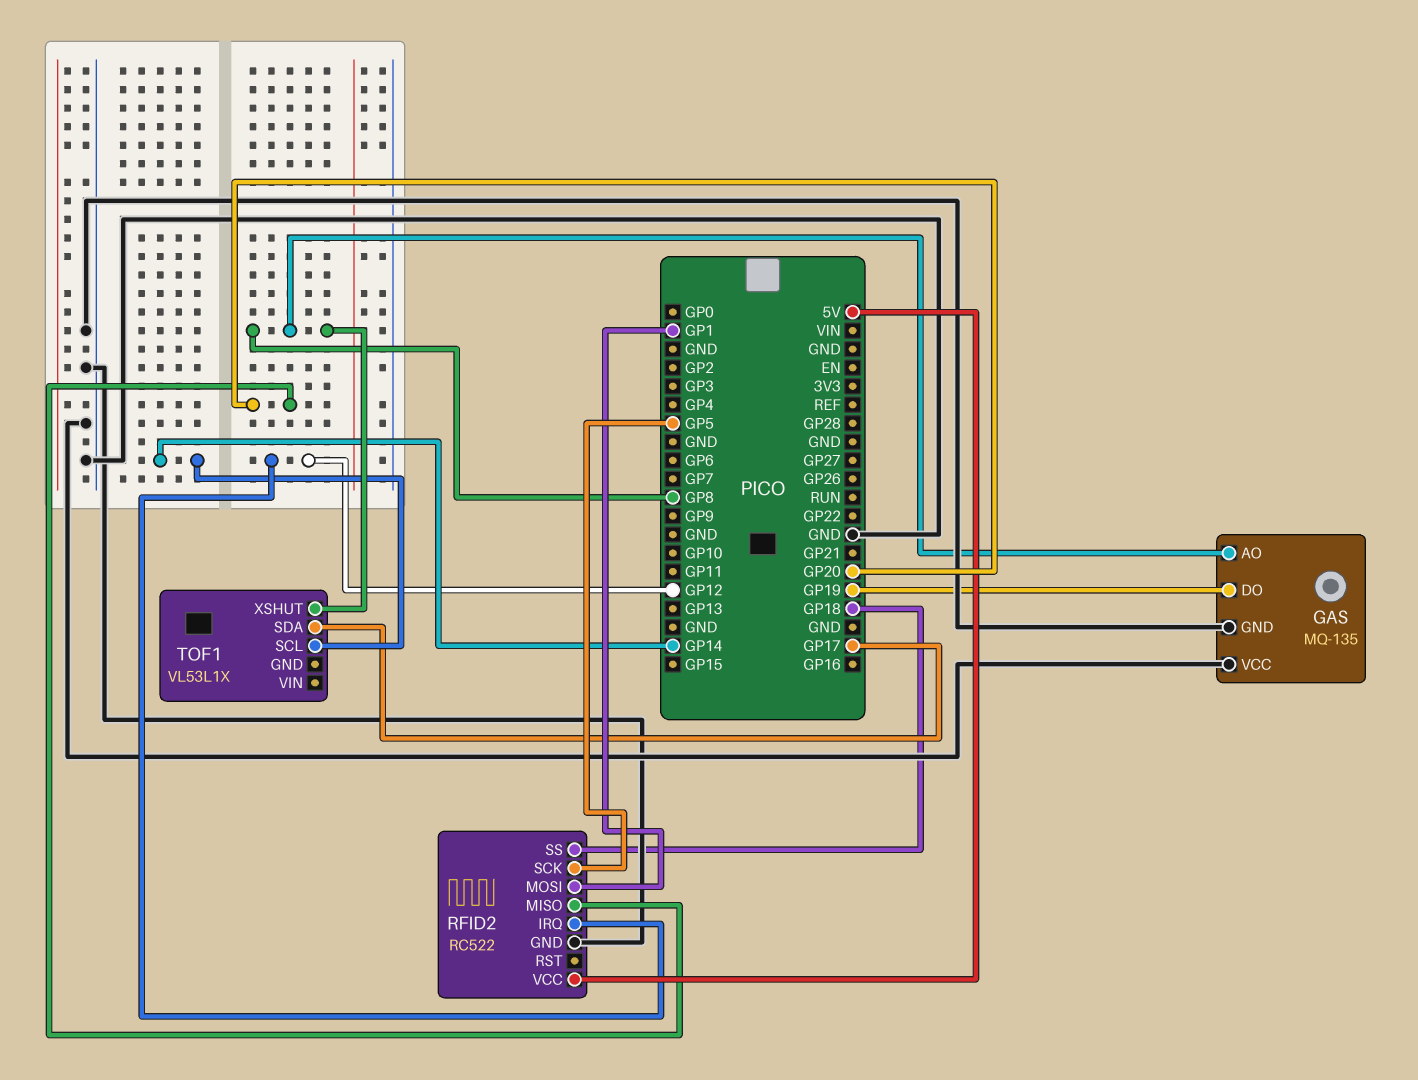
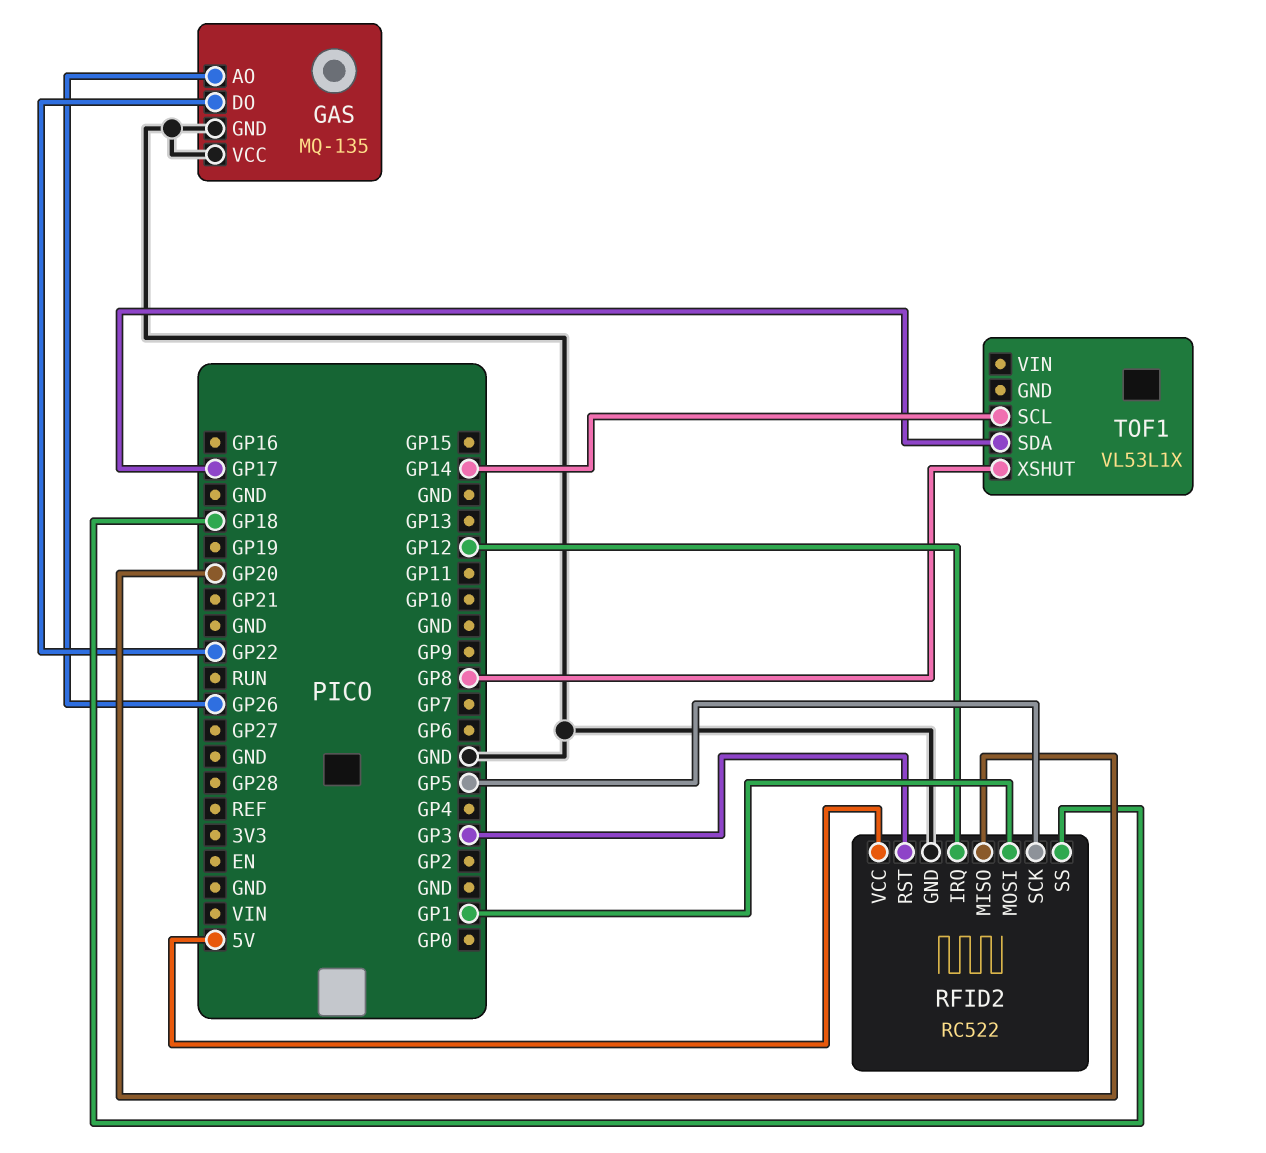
GAS pin AO: GP8 -> GP26
GAS pin DO: GP19 -> GP22
RFID2 pin RST: none -> GP3

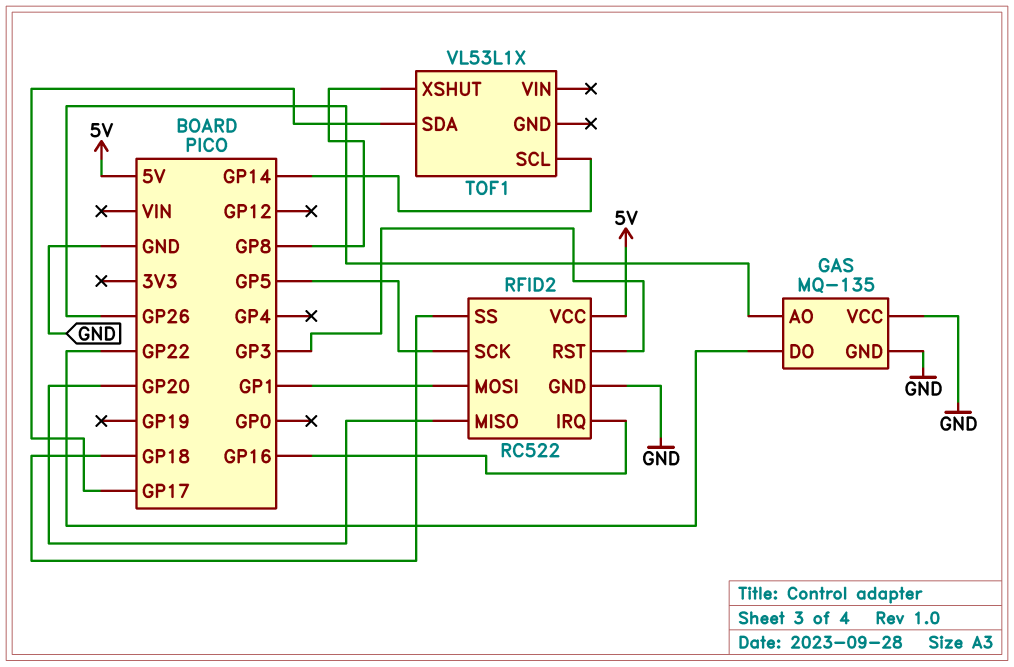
RFID2 pin IRQ: GP12 -> GP16

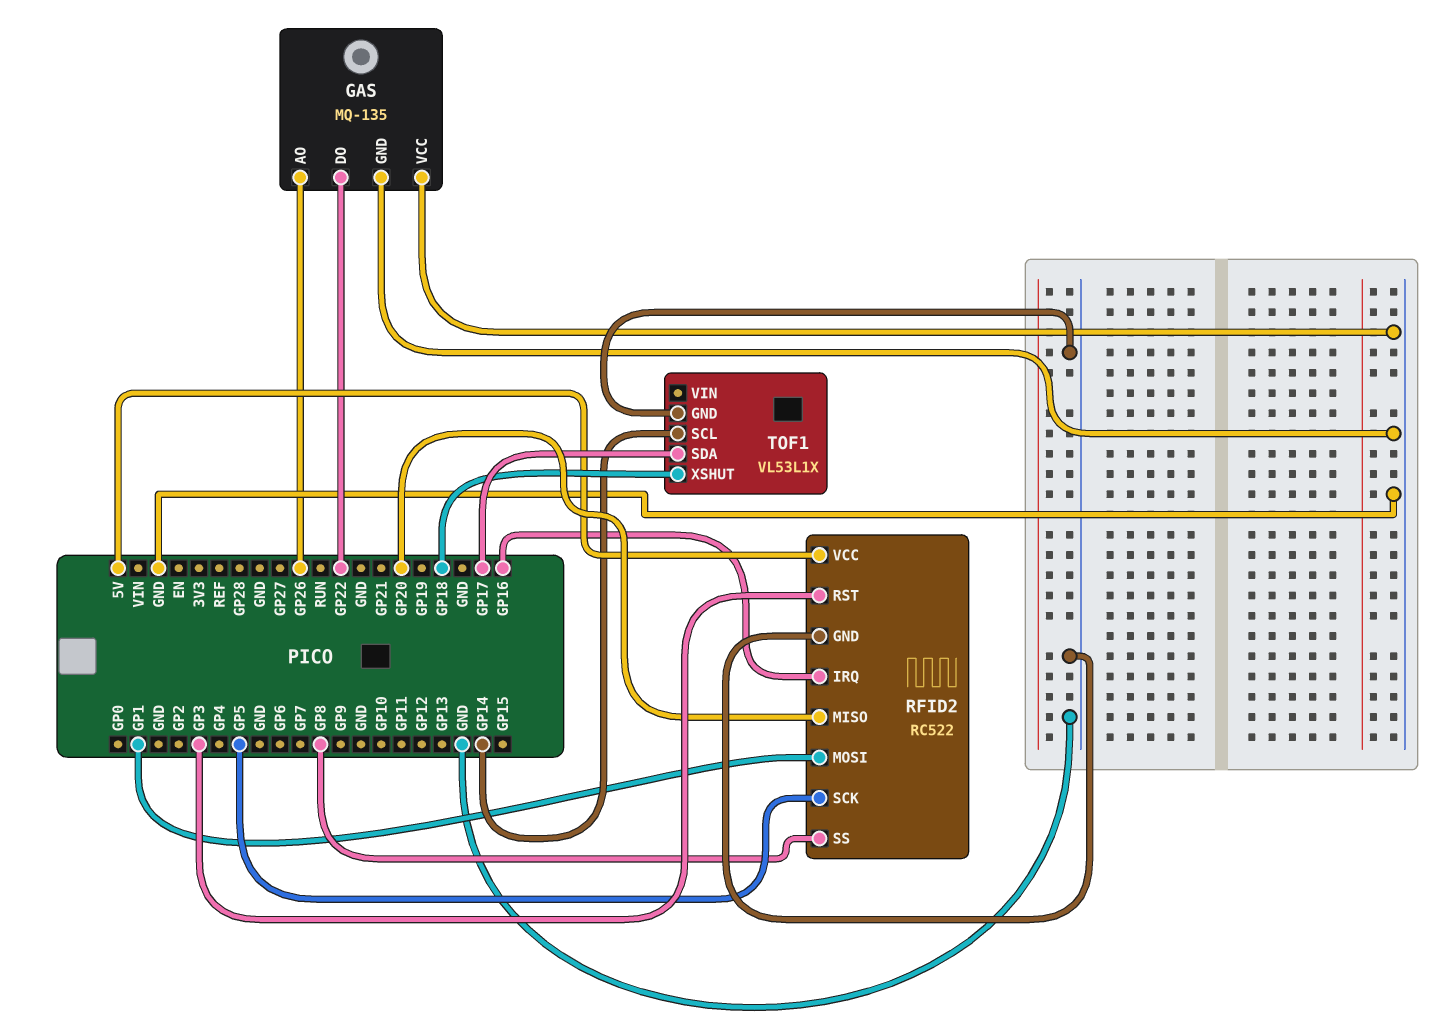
RFID2 pin SS: GP18 -> GP8
TOF1 pin GND: none -> GND
TOF1 pin XSHUT: GP8 -> GP18

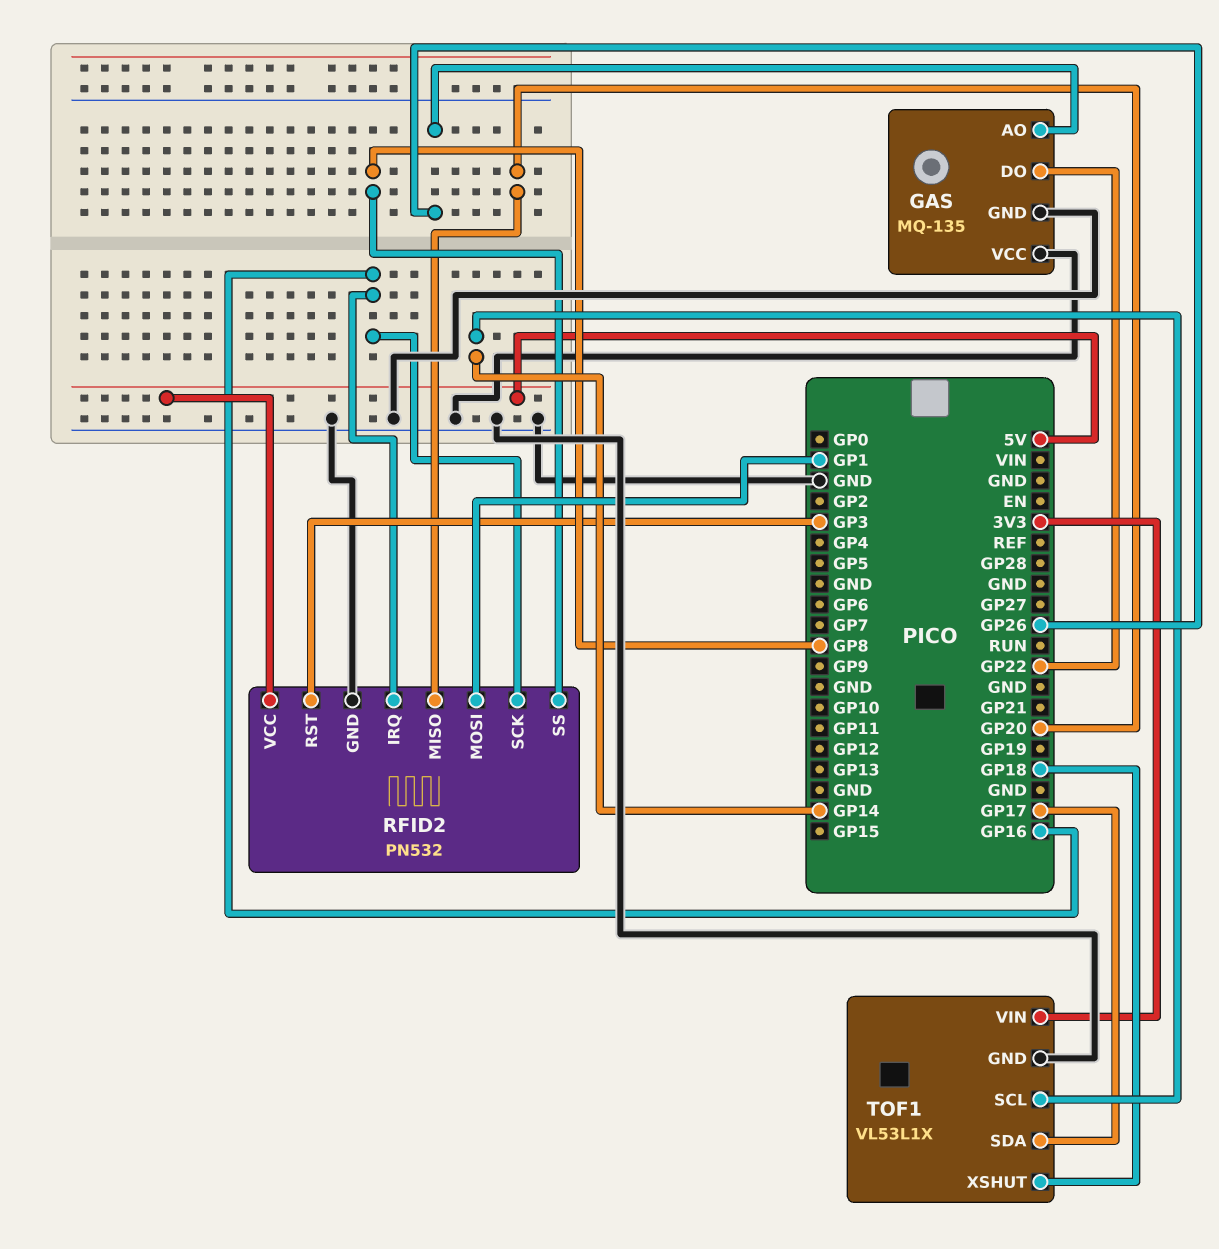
RFID2: RC522 -> PN532
RFID2 pin SCK: GP5 -> GP16
TOF1 pin VIN: none -> 3V3

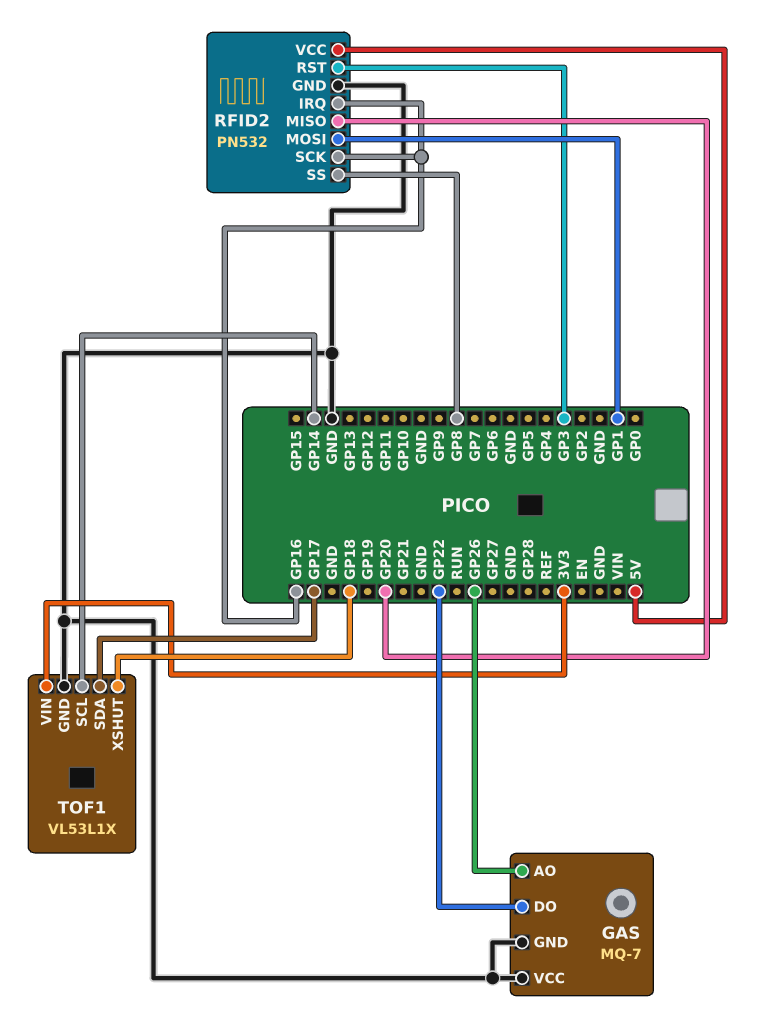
GAS: MQ-135 -> MQ-7

